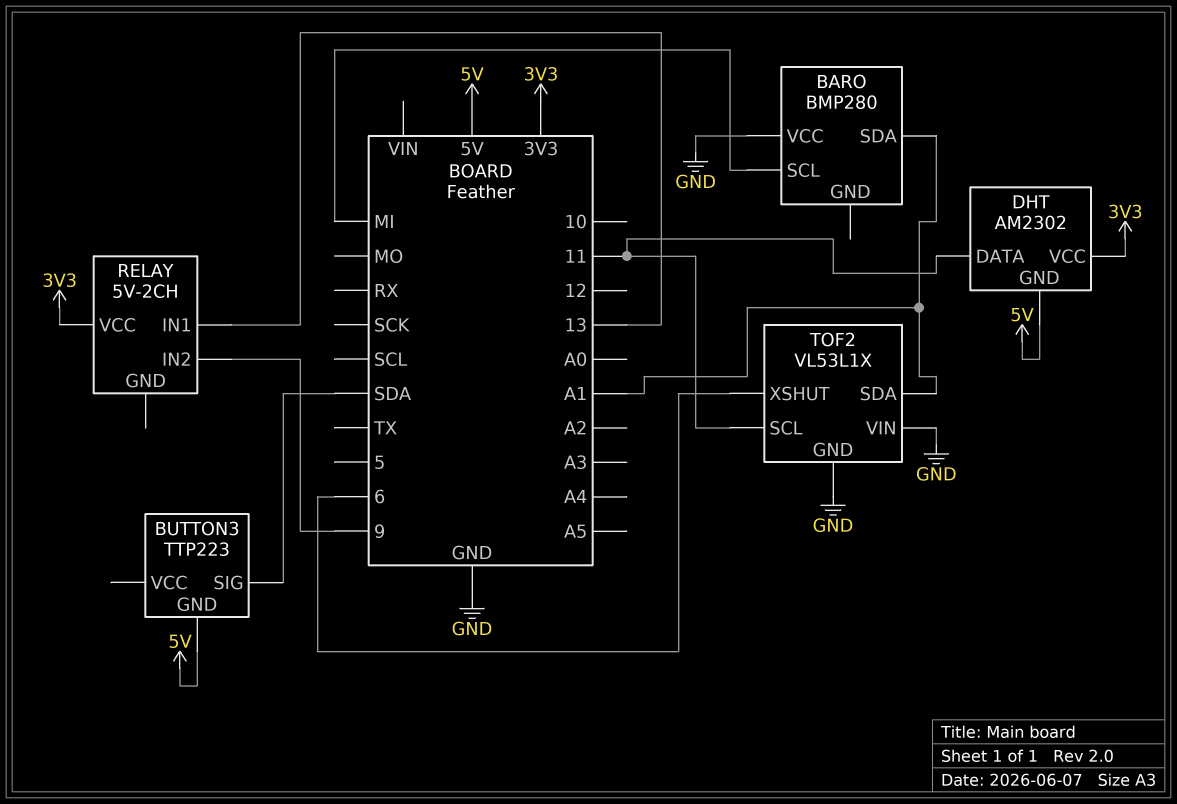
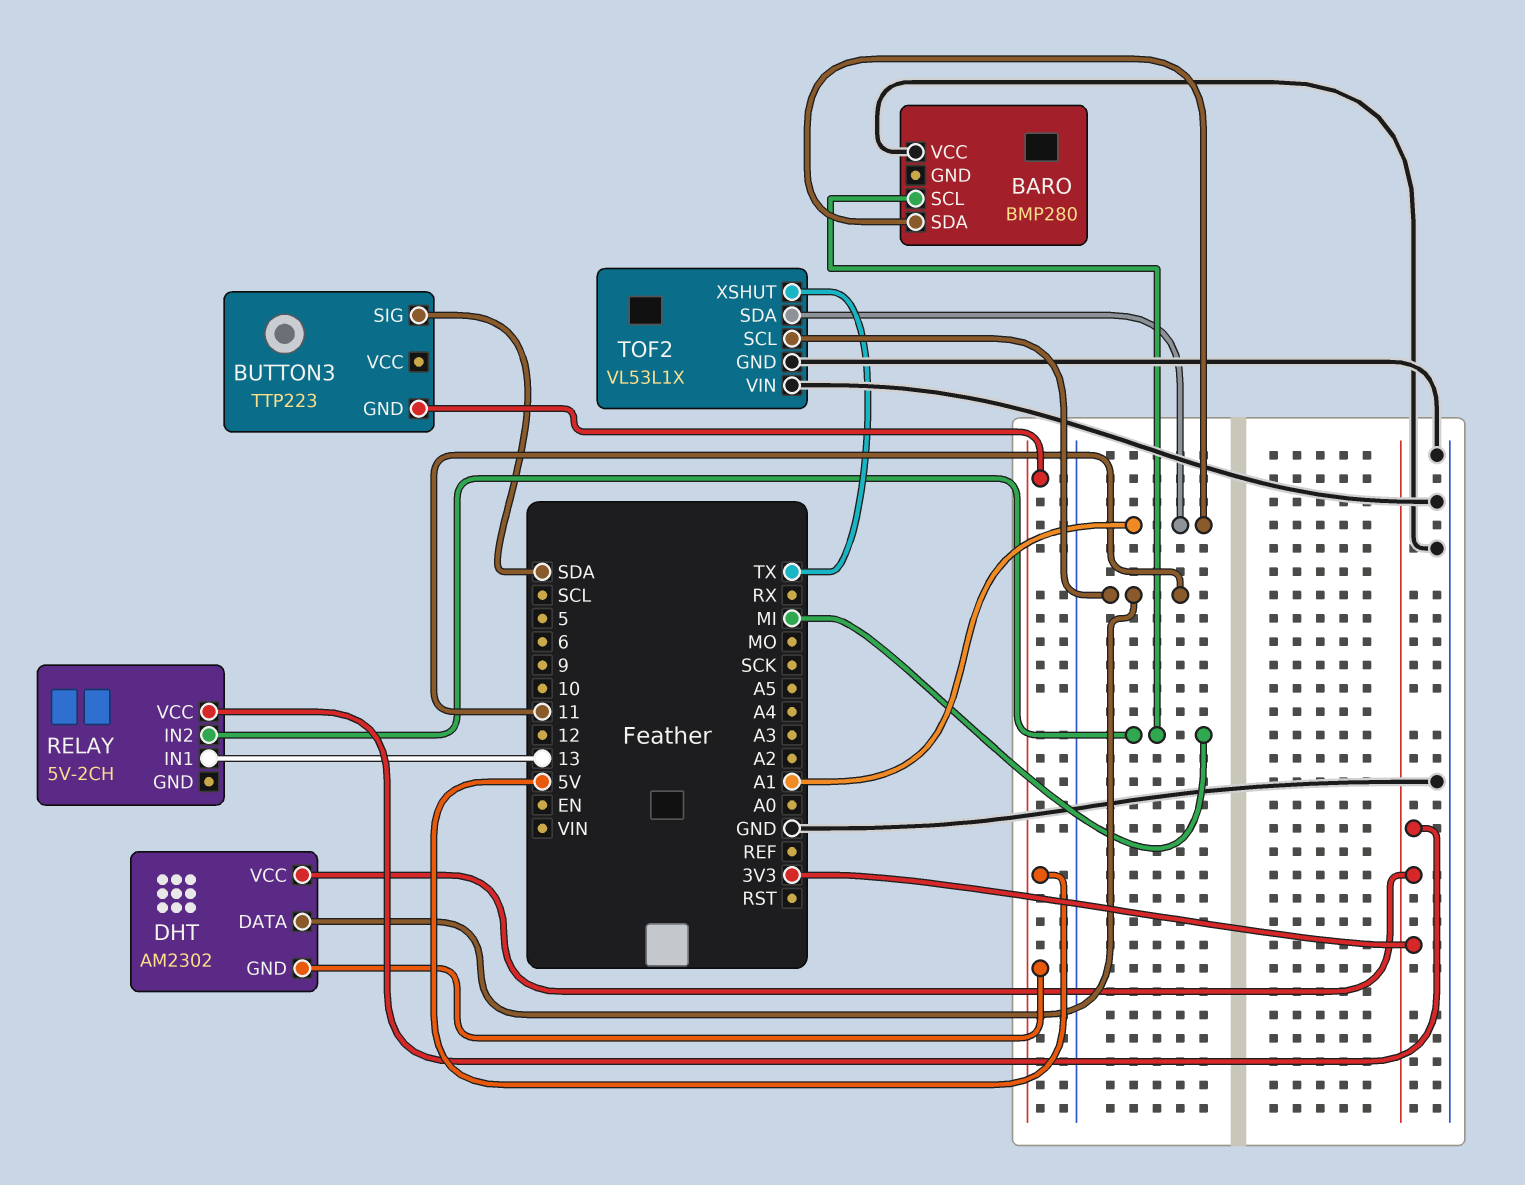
RELAY pin IN2: 9 -> MI
TOF2 pin XSHUT: 6 -> TX

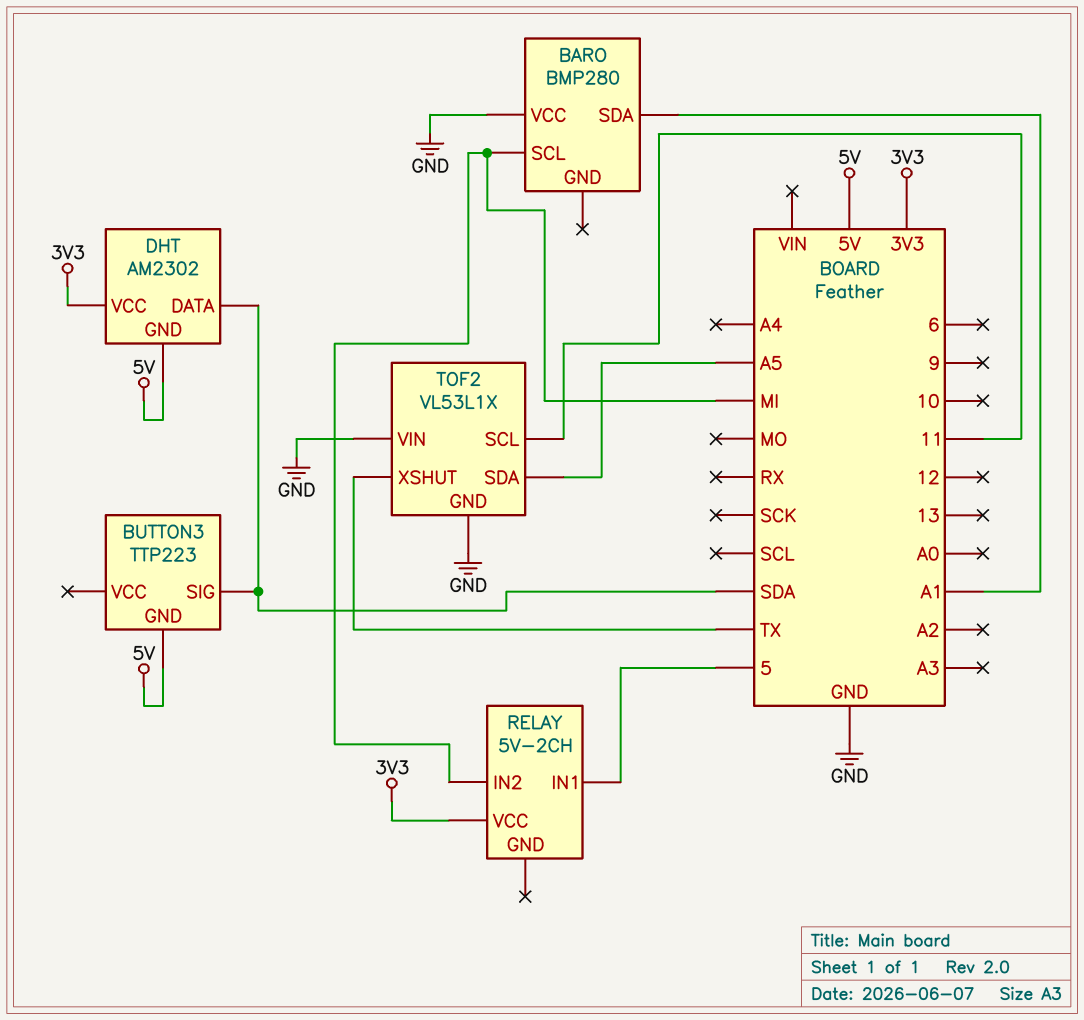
DHT pin DATA: 11 -> SDA
RELAY pin IN1: 13 -> 5
TOF2 pin SDA: A1 -> A5

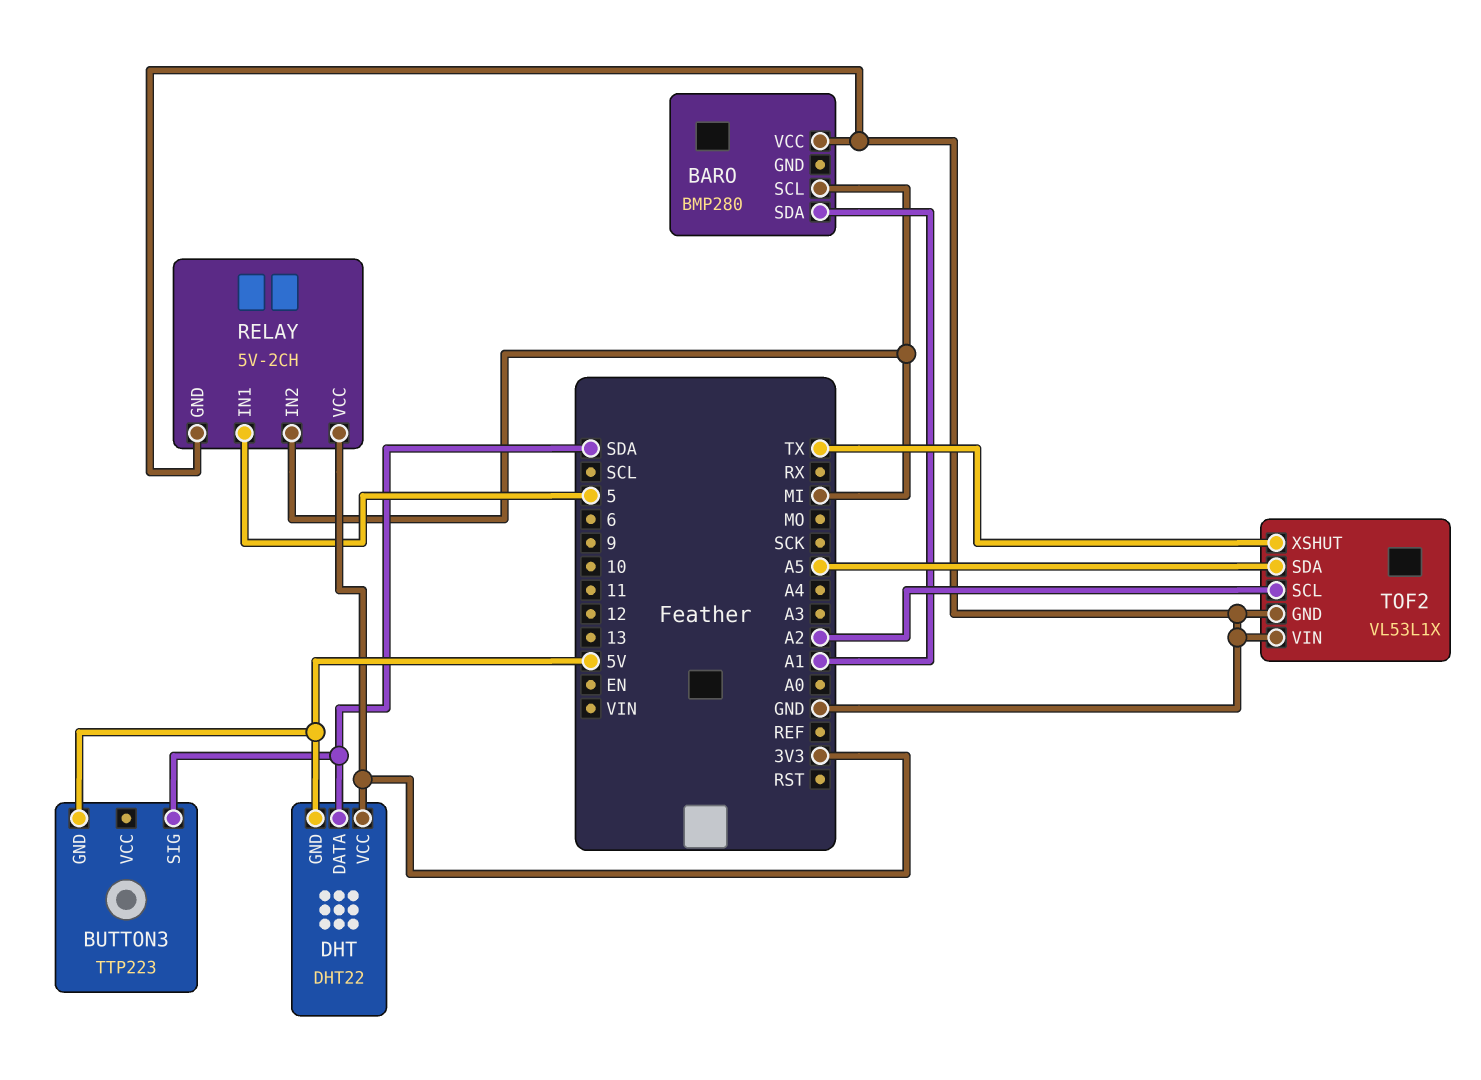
DHT: AM2302 -> DHT22
RELAY pin GND: none -> GND
TOF2 pin SCL: 11 -> A2

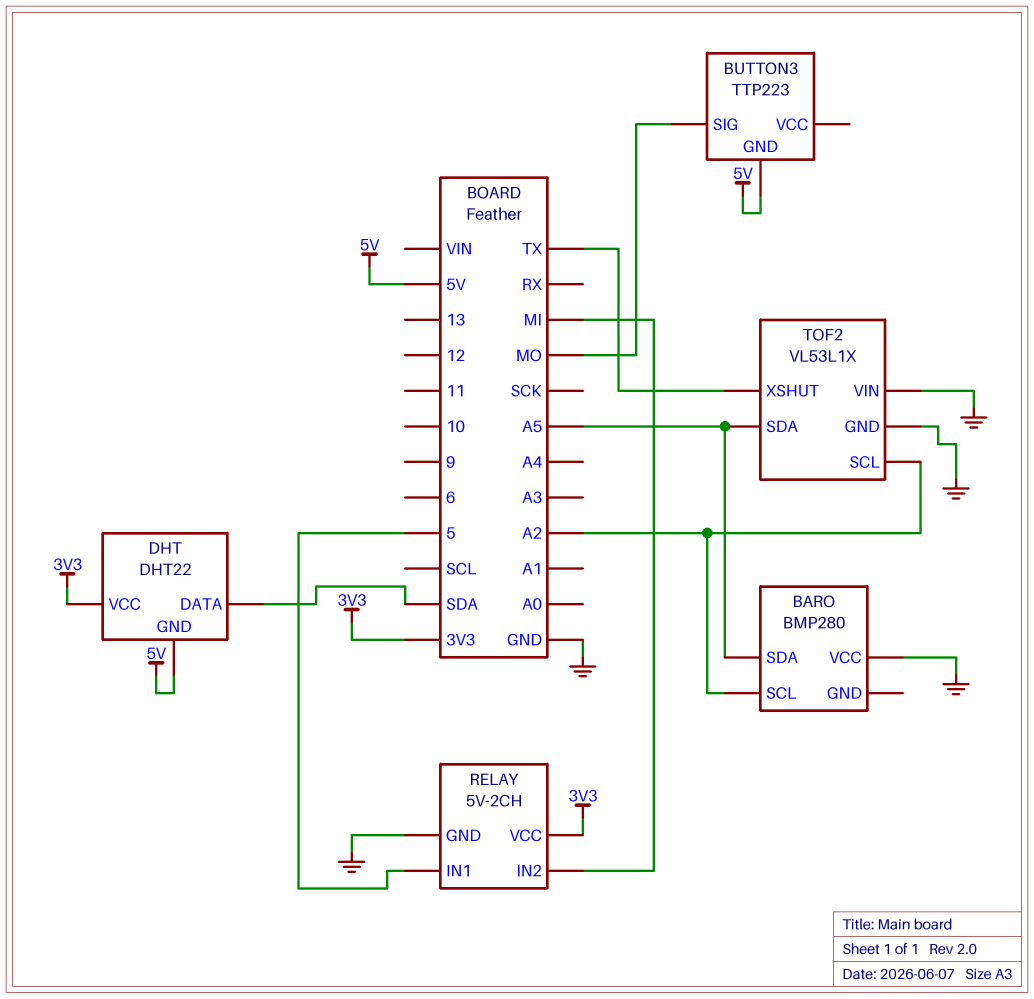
BARO pin SCL: MI -> A2
BARO pin SDA: A1 -> A5
BUTTON3 pin SIG: SDA -> MO

